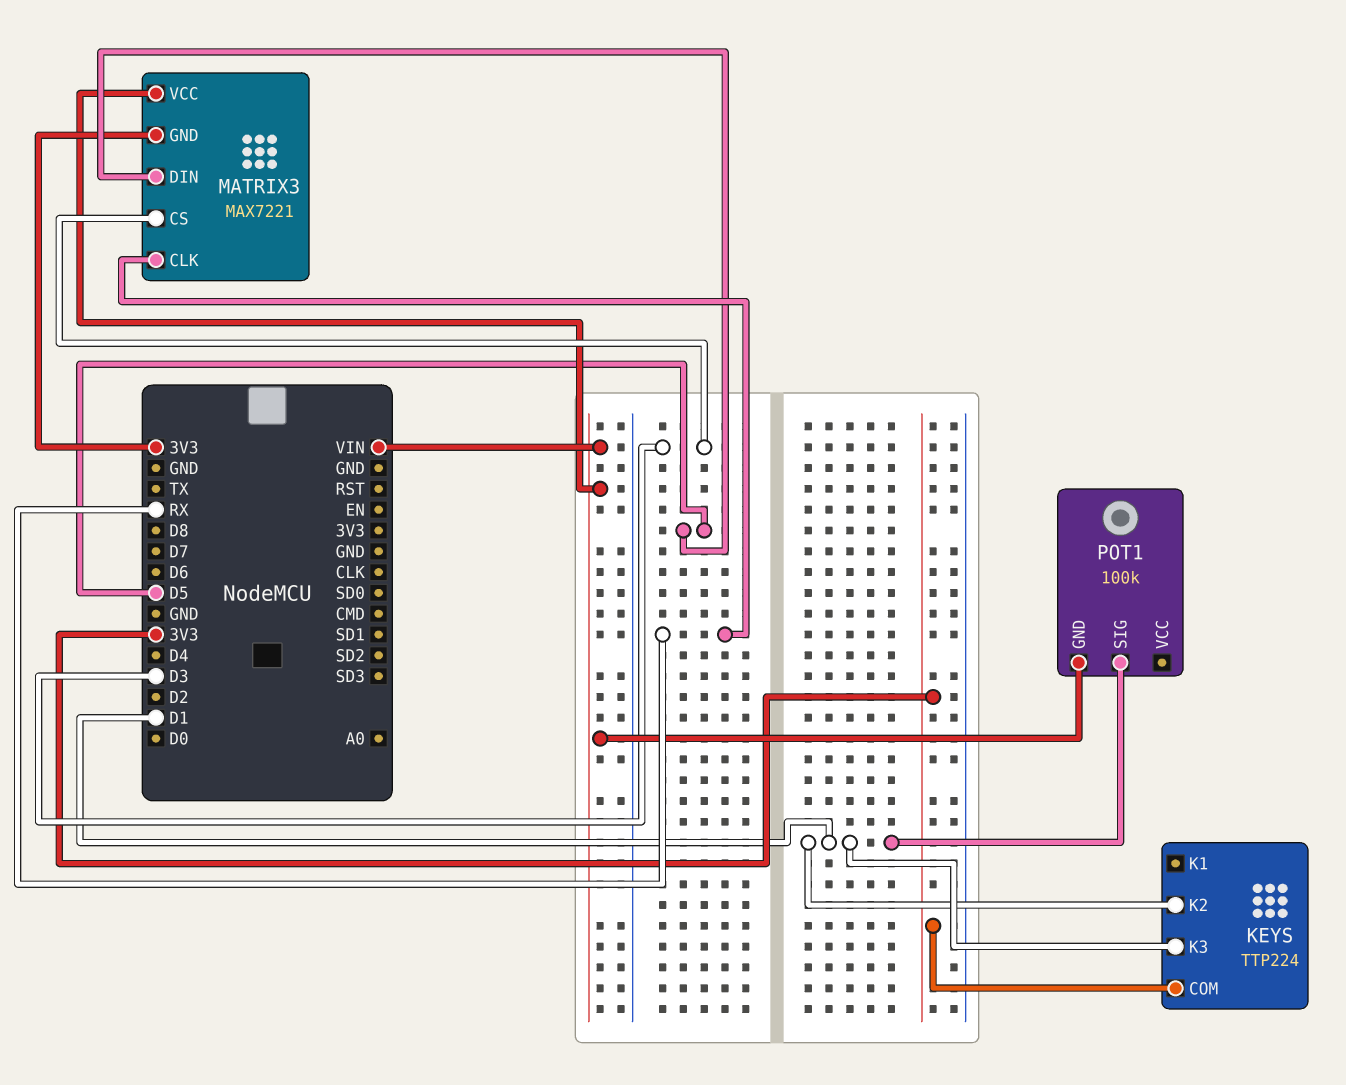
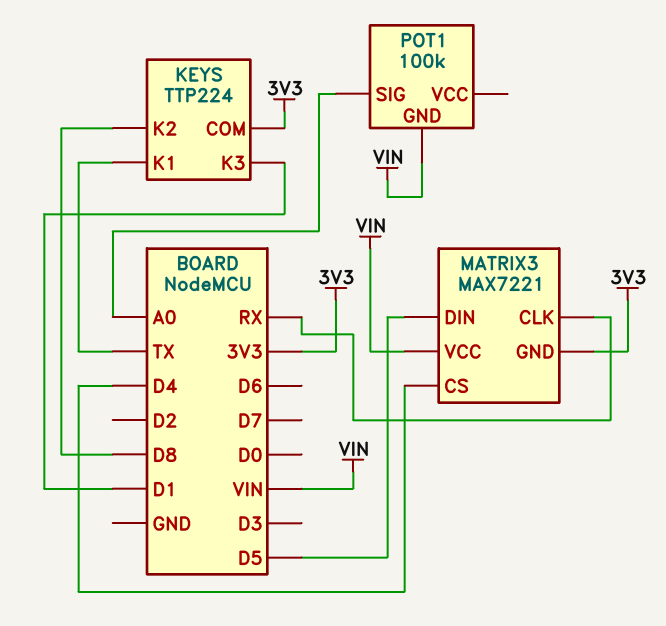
KEYS pin K1: none -> TX
KEYS pin K2: D1 -> D8
MATRIX3 pin CS: D3 -> D4
POT1 pin SIG: D1 -> A0

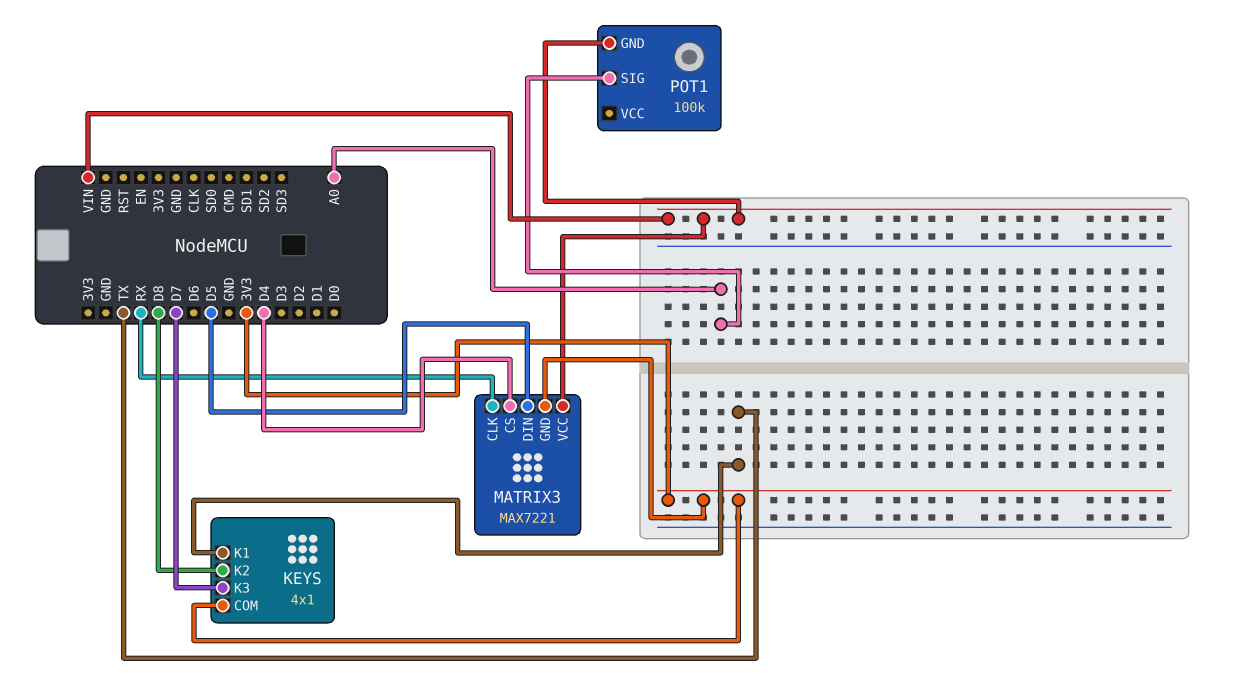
KEYS: TTP224 -> 4x1
KEYS pin K3: D1 -> D7

